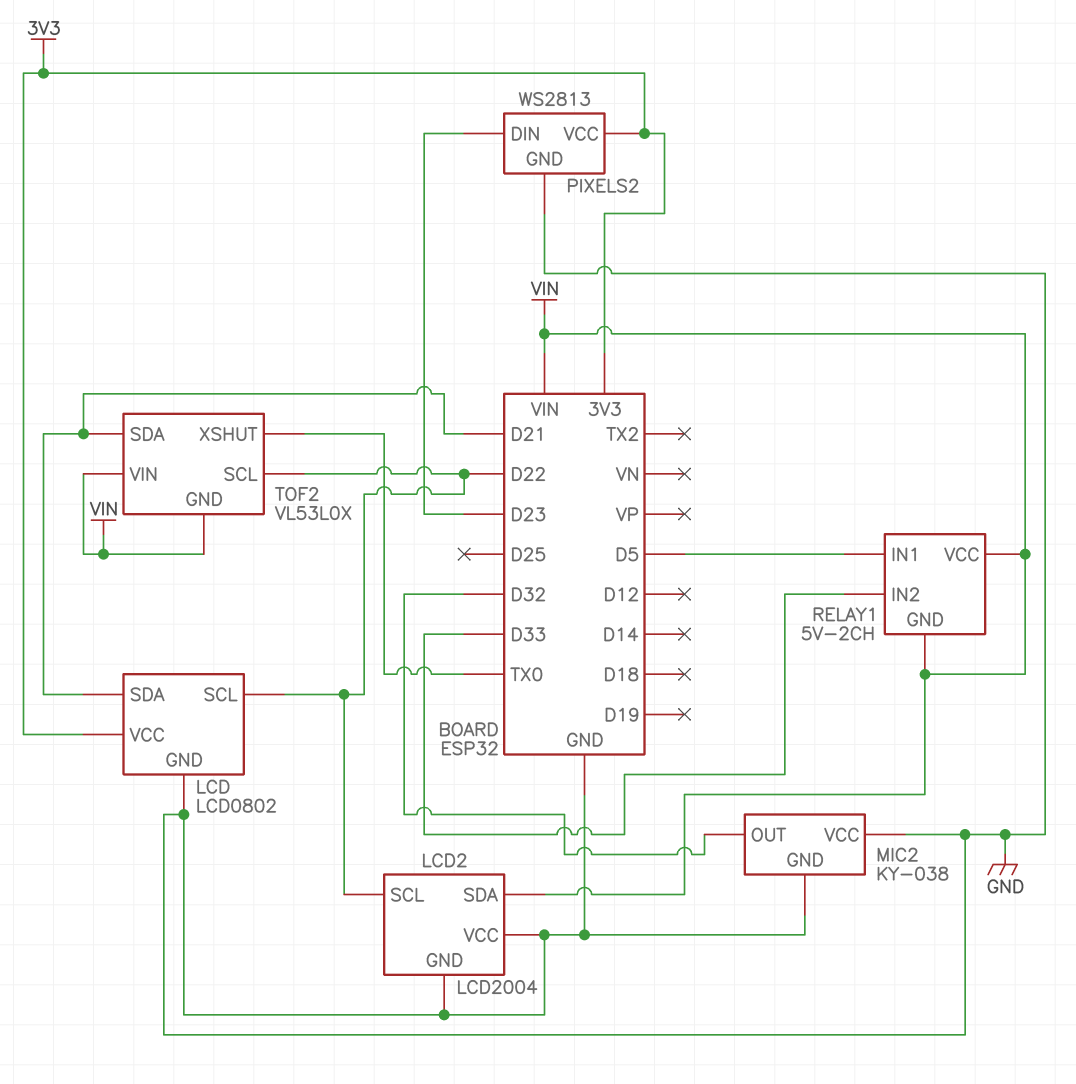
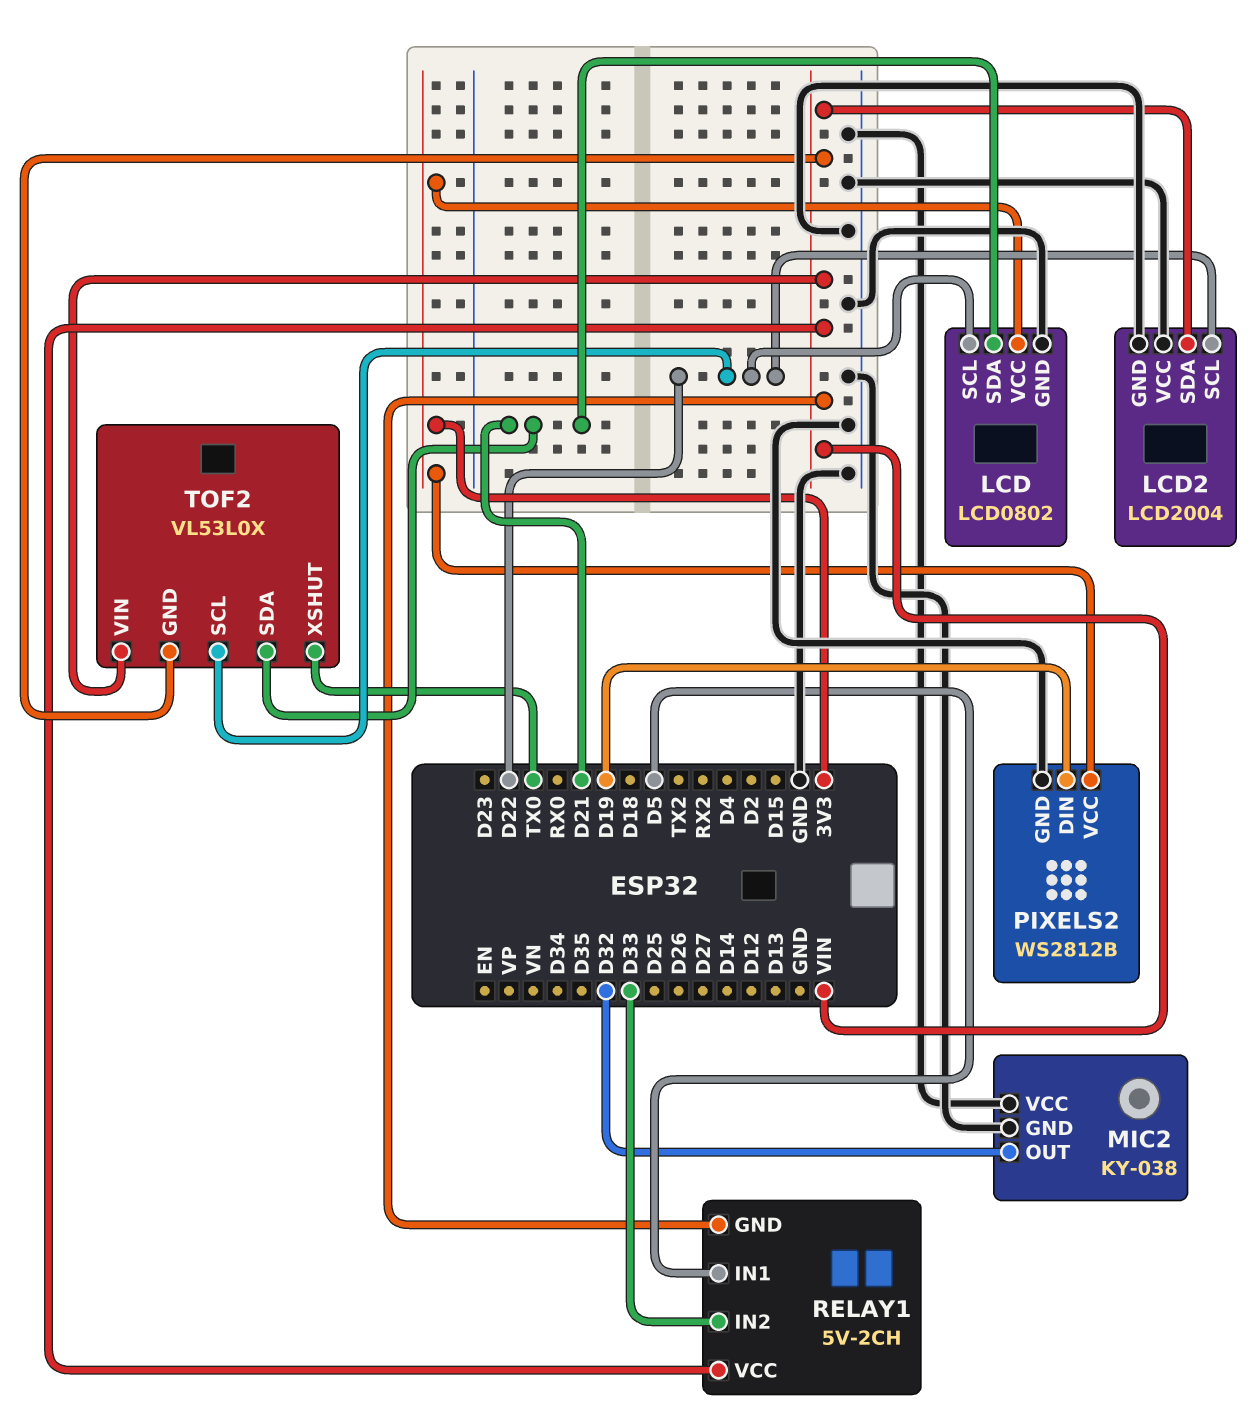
PIXELS2: WS2813 -> WS2812B
PIXELS2 pin DIN: D23 -> D19

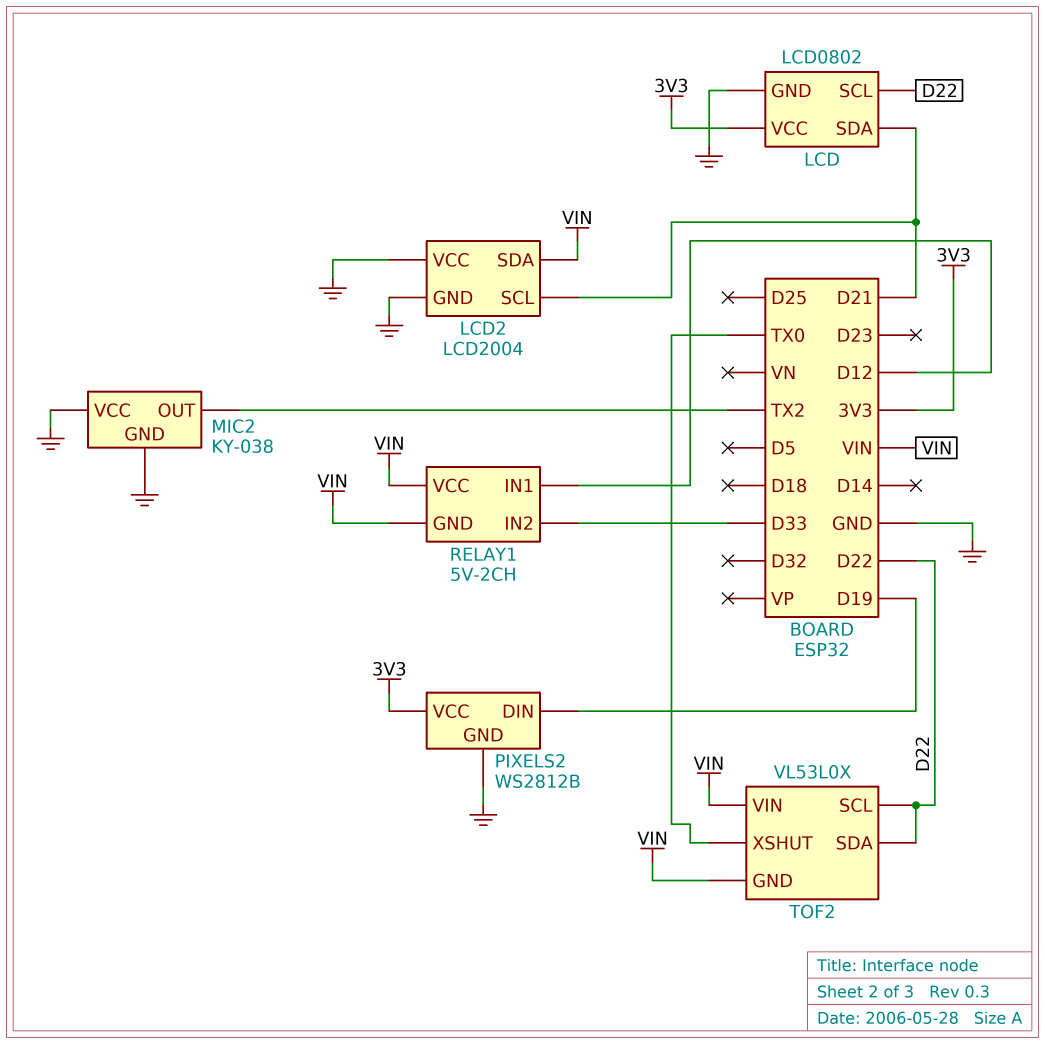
LCD2 pin SCL: D22 -> D21
MIC2 pin OUT: D32 -> TX2
RELAY1 pin IN1: D5 -> D12
TOF2 pin SDA: D21 -> D22

